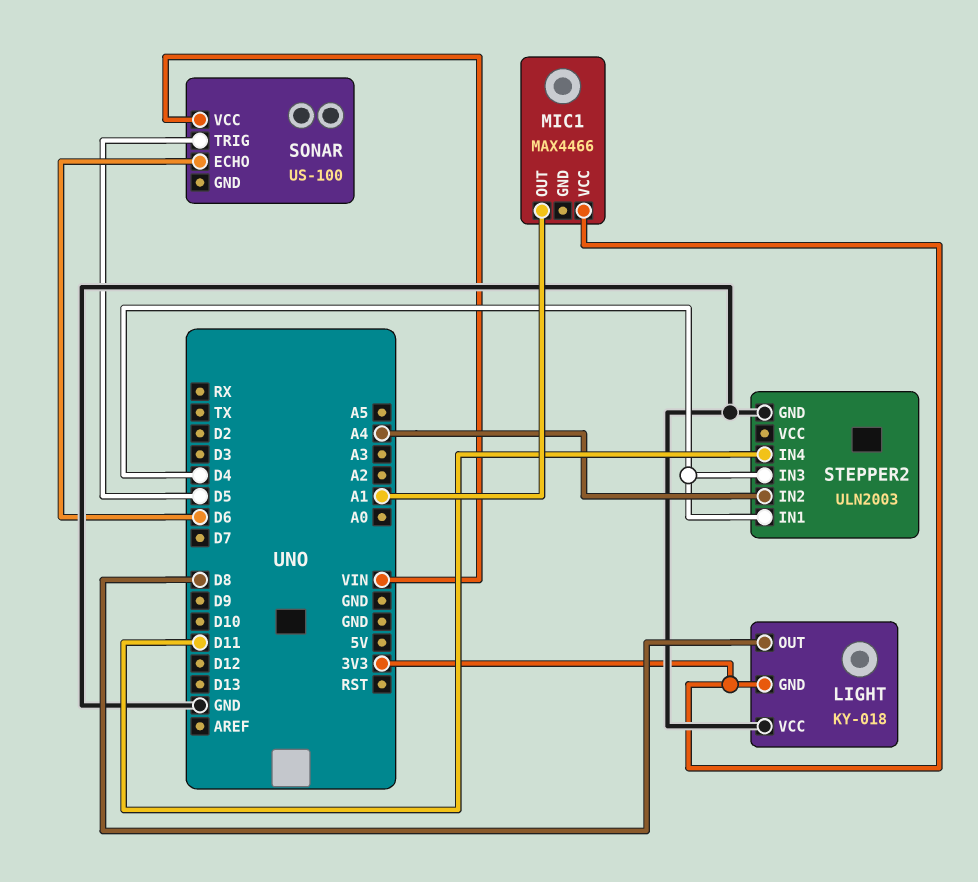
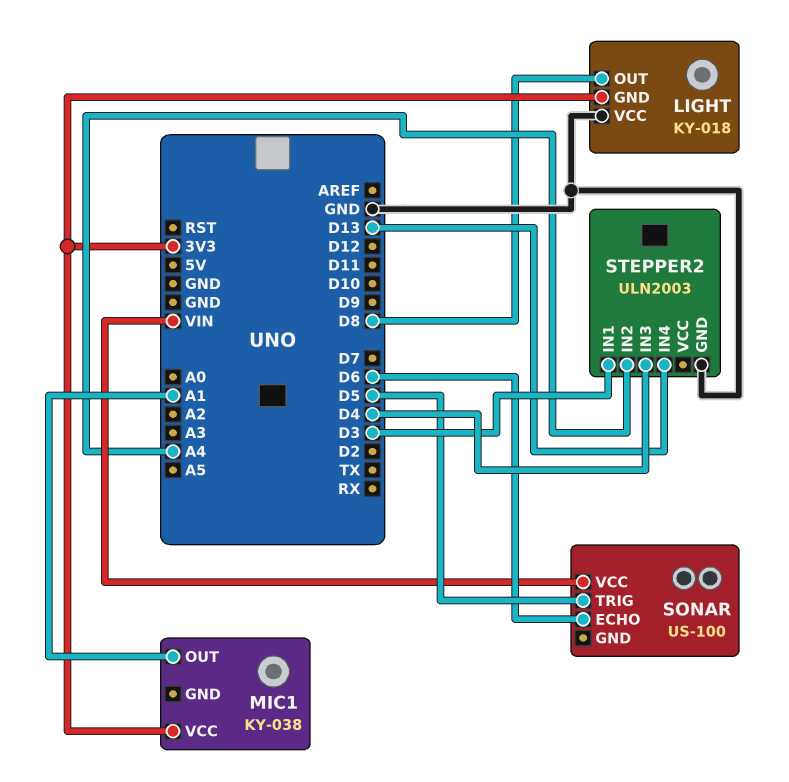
MIC1: MAX4466 -> KY-038
STEPPER2 pin IN1: D4 -> D3
STEPPER2 pin IN4: D11 -> D13

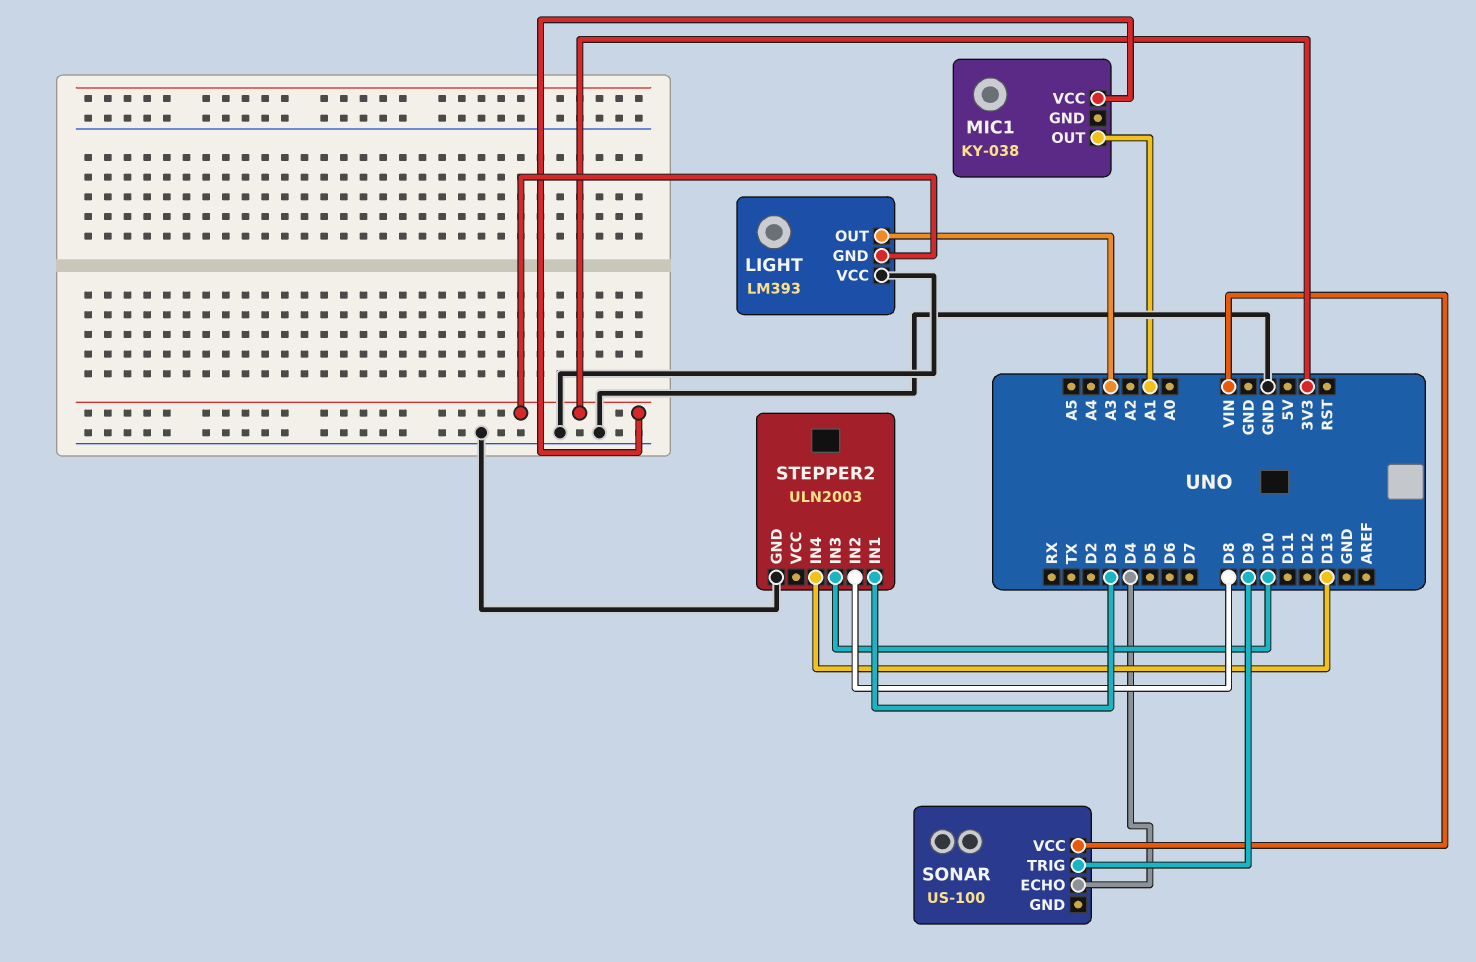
LIGHT: KY-018 -> LM393
LIGHT pin OUT: D8 -> A3
SONAR pin ECHO: D6 -> D4
SONAR pin TRIG: D5 -> D9
STEPPER2 pin IN2: A4 -> D8
STEPPER2 pin IN3: D4 -> D10

